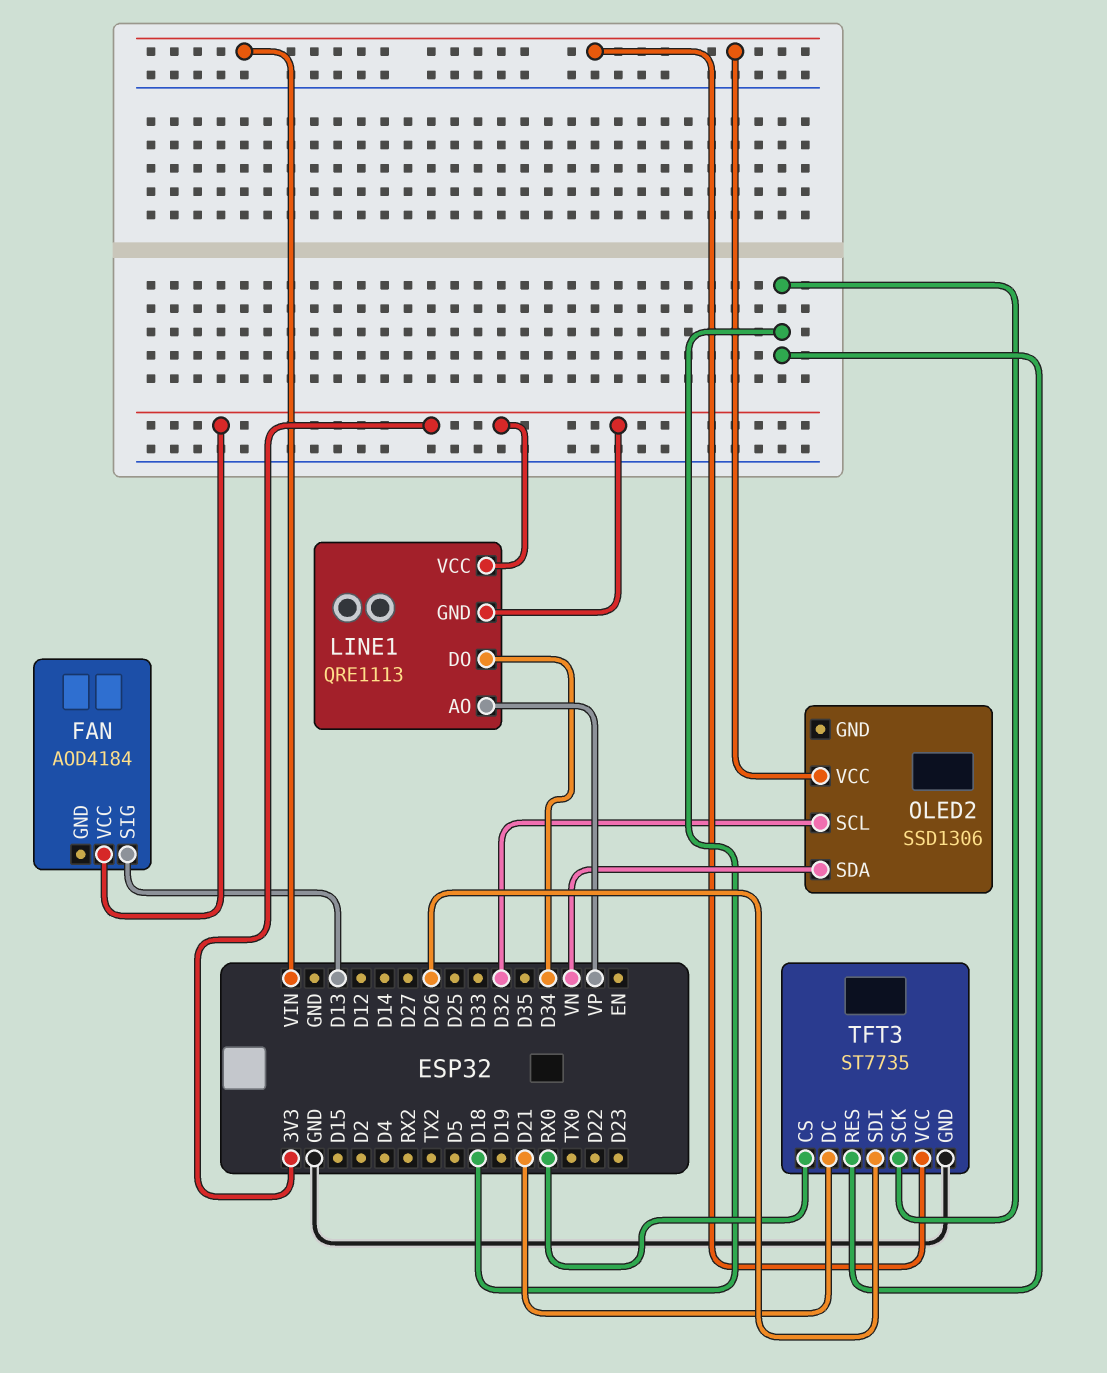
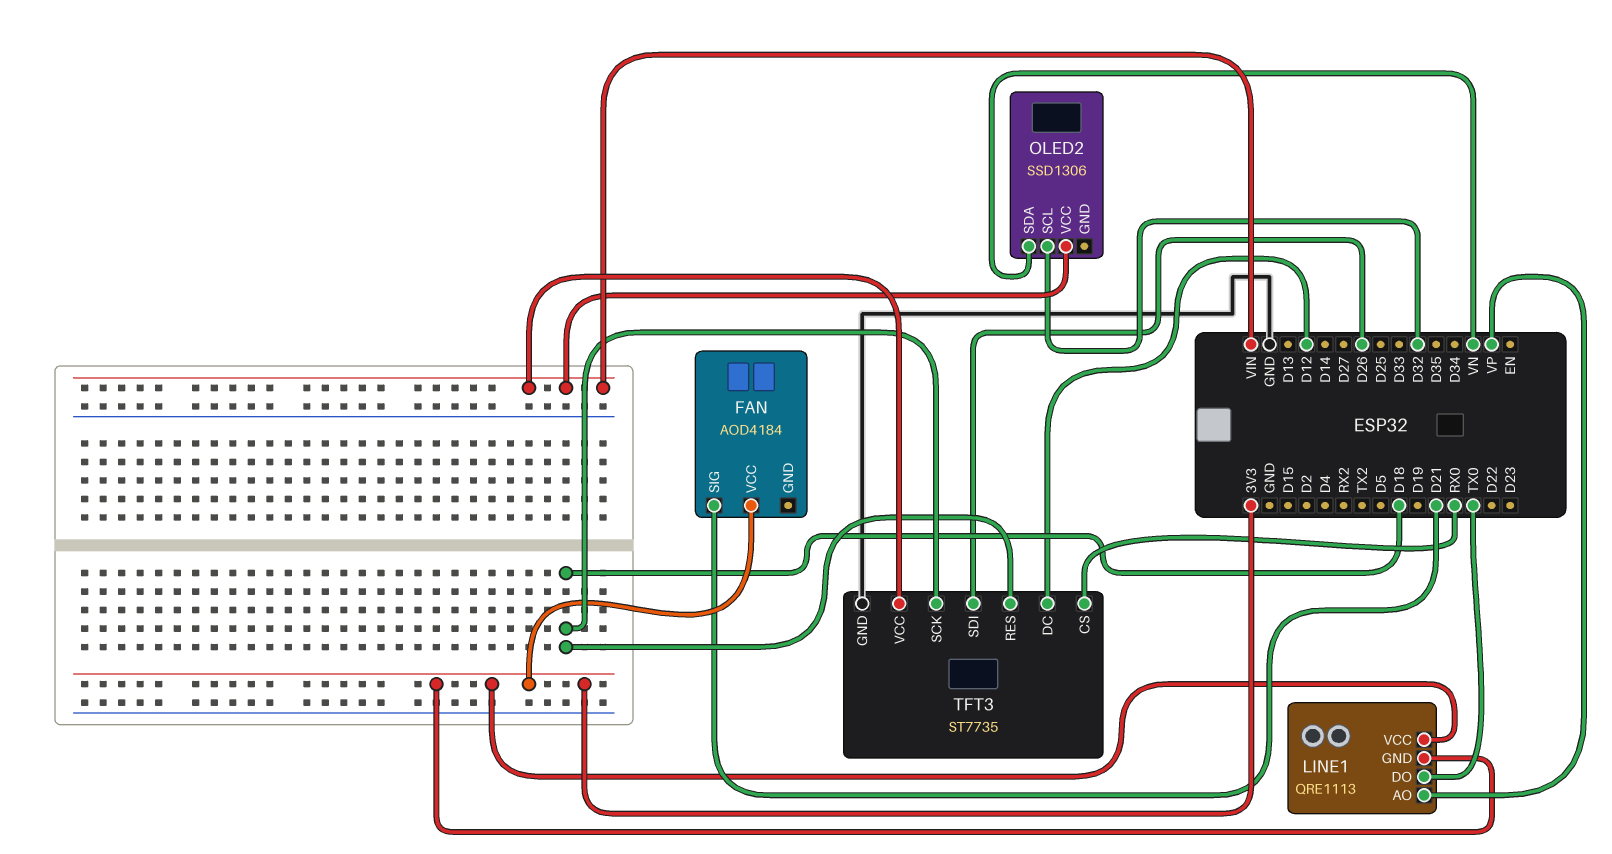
FAN pin SIG: D13 -> D21
LINE1 pin DO: D34 -> TX0
TFT3 pin DC: D21 -> D12

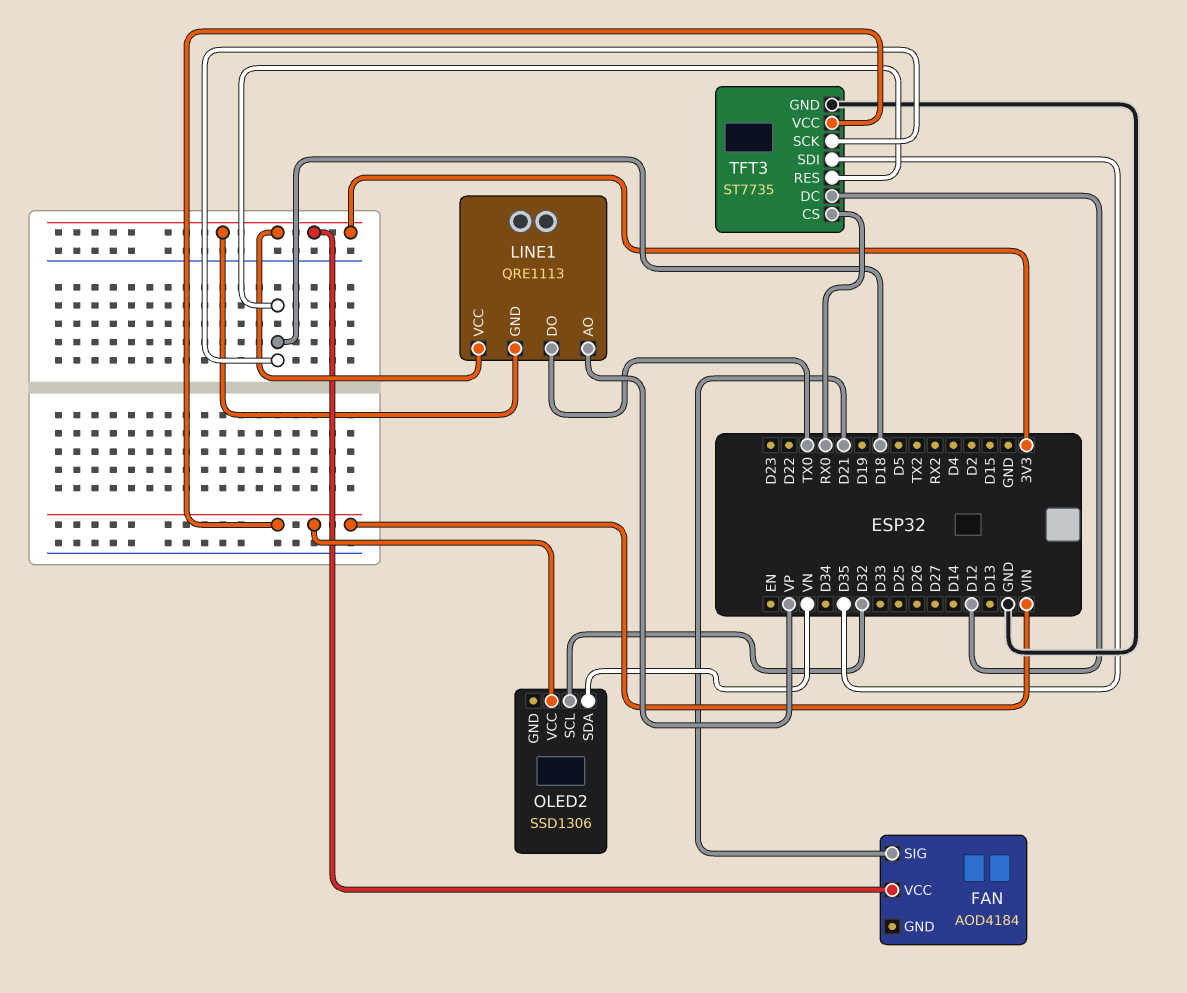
TFT3 pin SDI: D26 -> D35

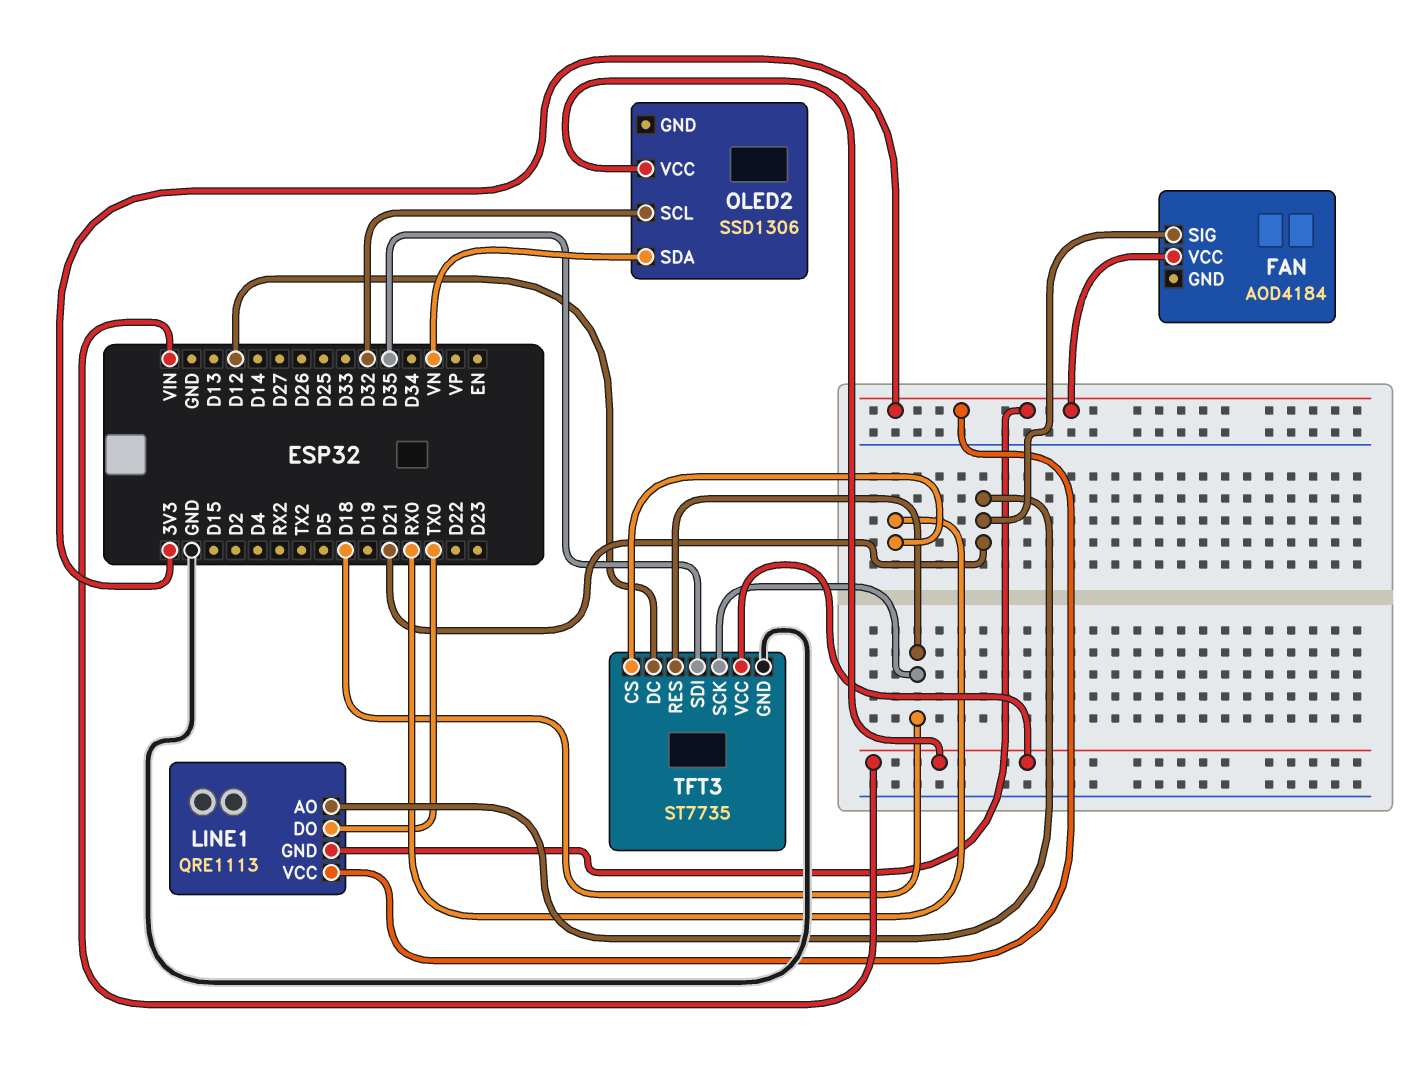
LINE1 pin AO: VP -> D21

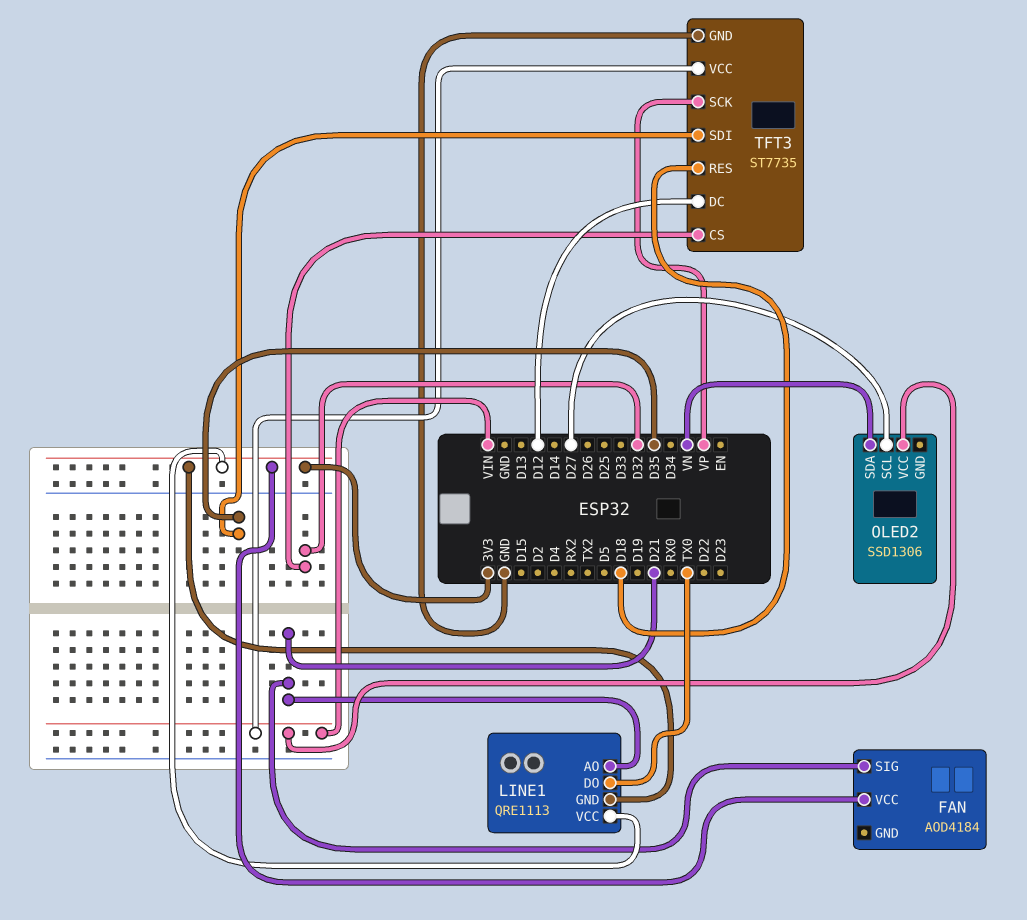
OLED2 pin SCL: D32 -> D27
TFT3 pin CS: RX0 -> D32
TFT3 pin SCK: D18 -> VP

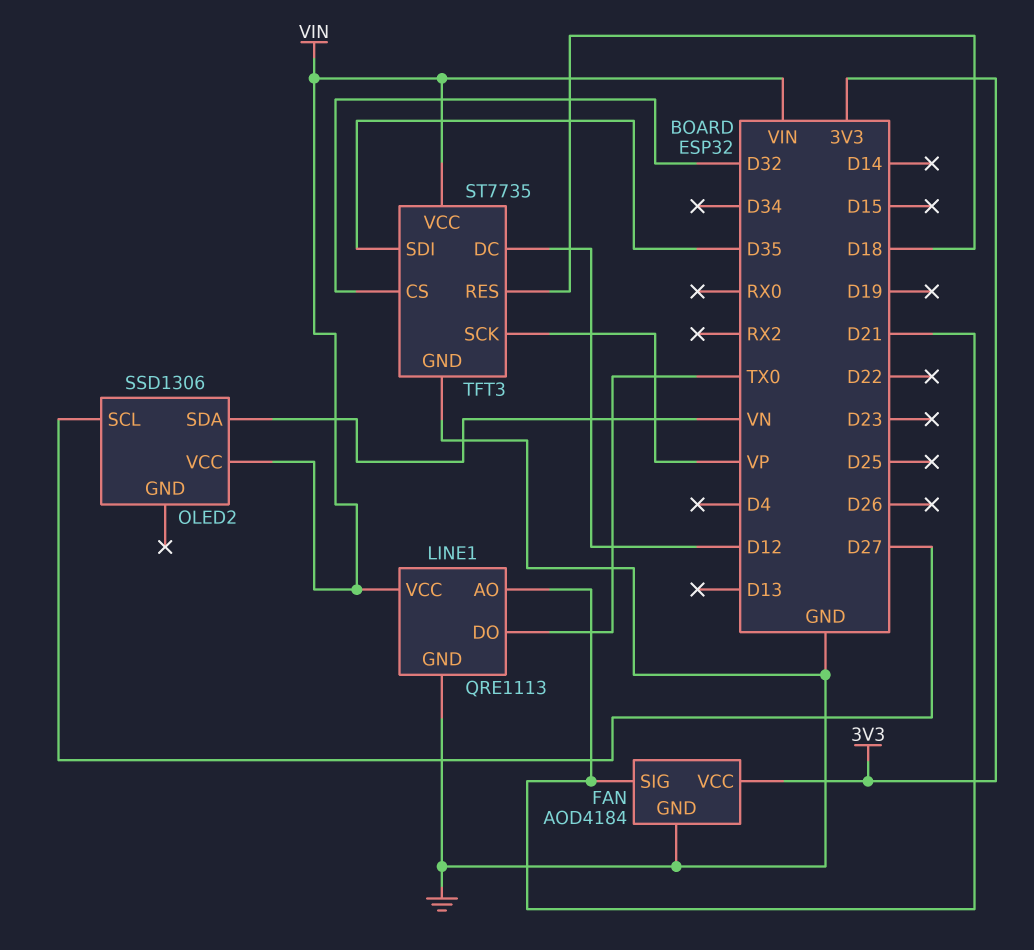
FAN pin GND: none -> GND
LINE1 pin GND: 3V3 -> GND
LINE1 pin VCC: 3V3 -> VIN

